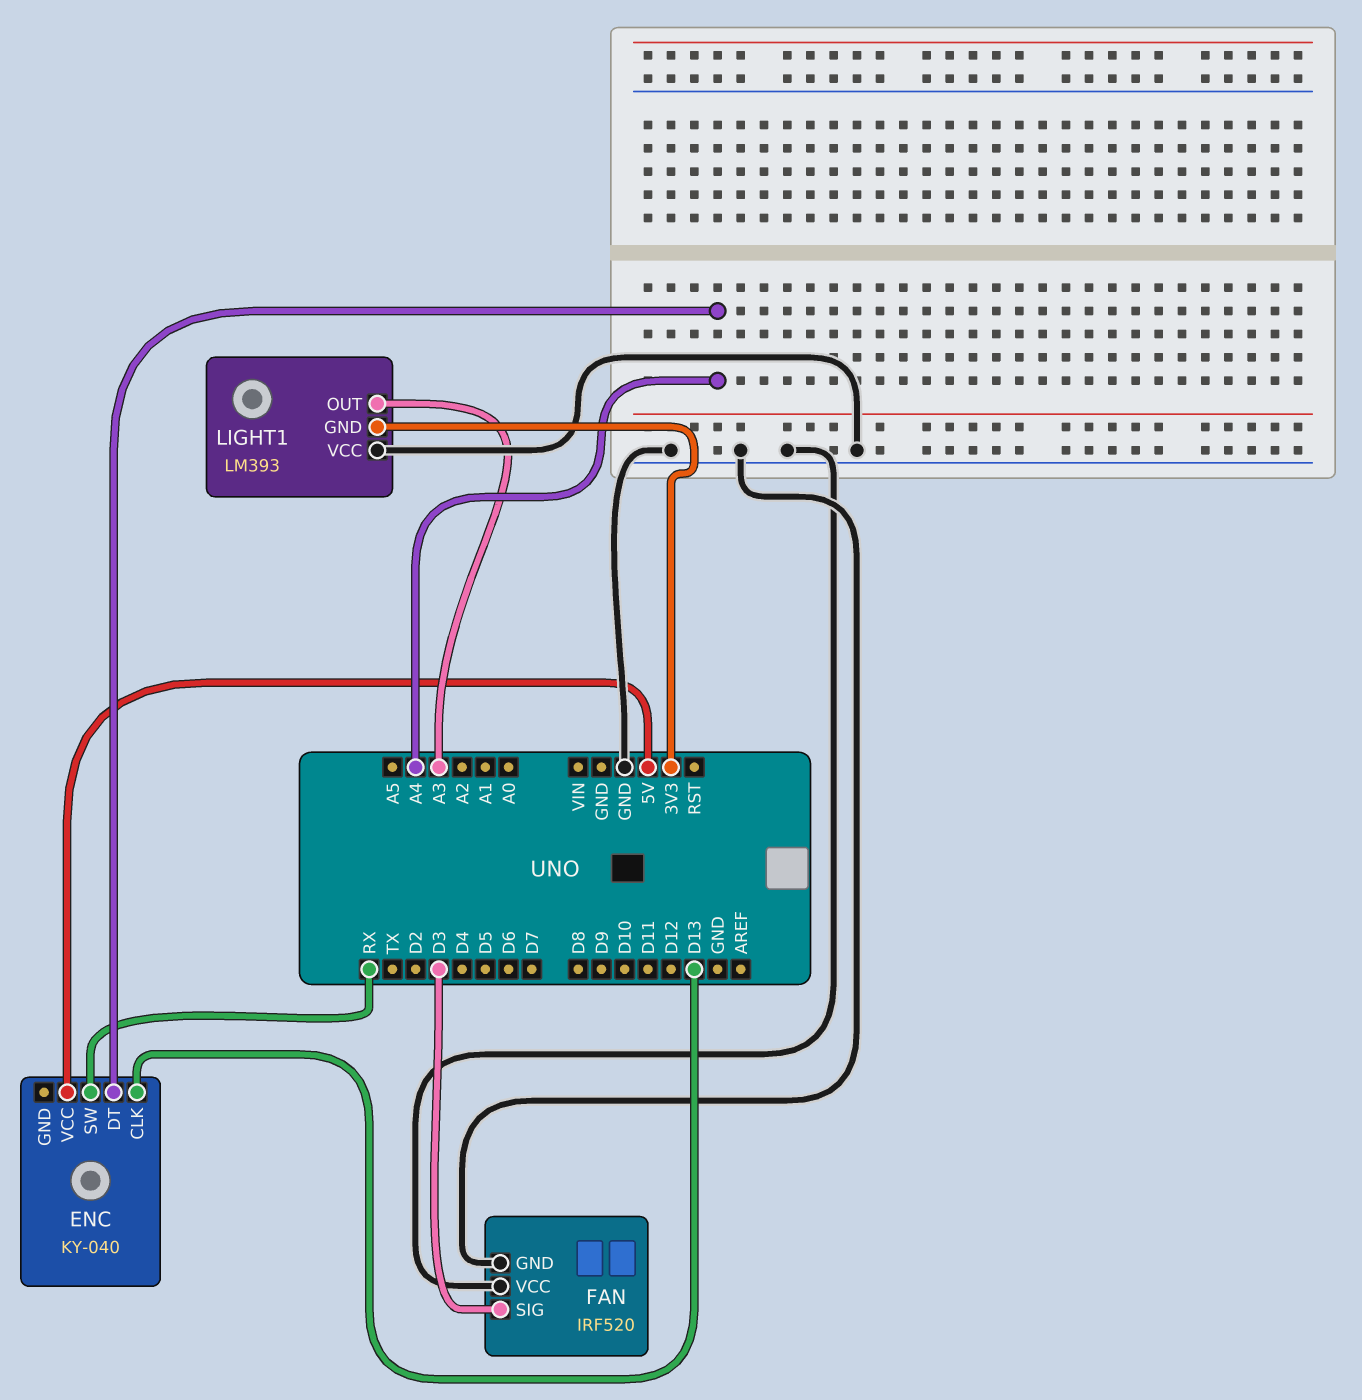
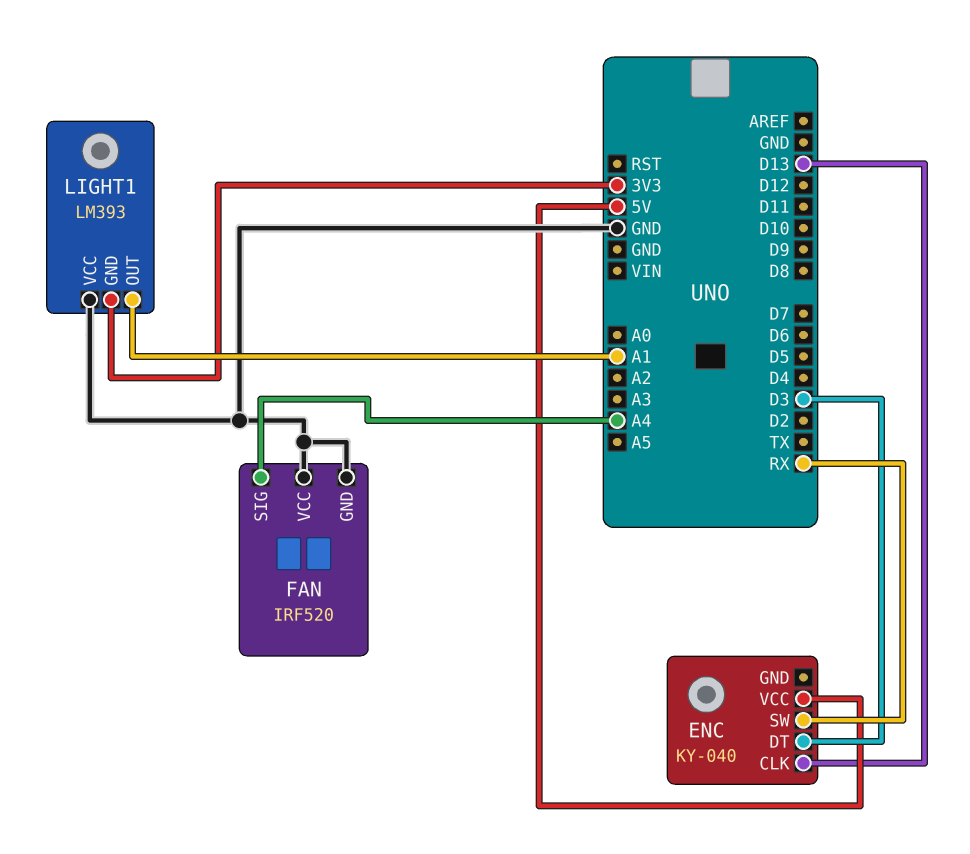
ENC pin DT: A4 -> D3
FAN pin SIG: D3 -> A4
LIGHT1 pin OUT: A3 -> A1

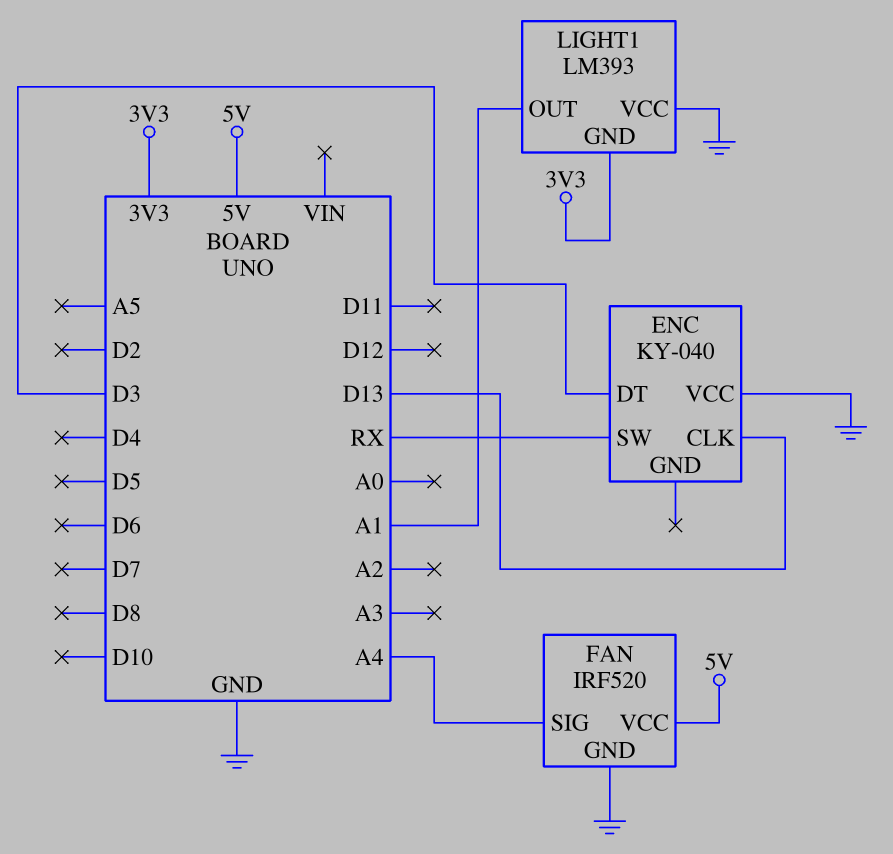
ENC pin VCC: 5V -> GND
FAN pin VCC: GND -> 5V

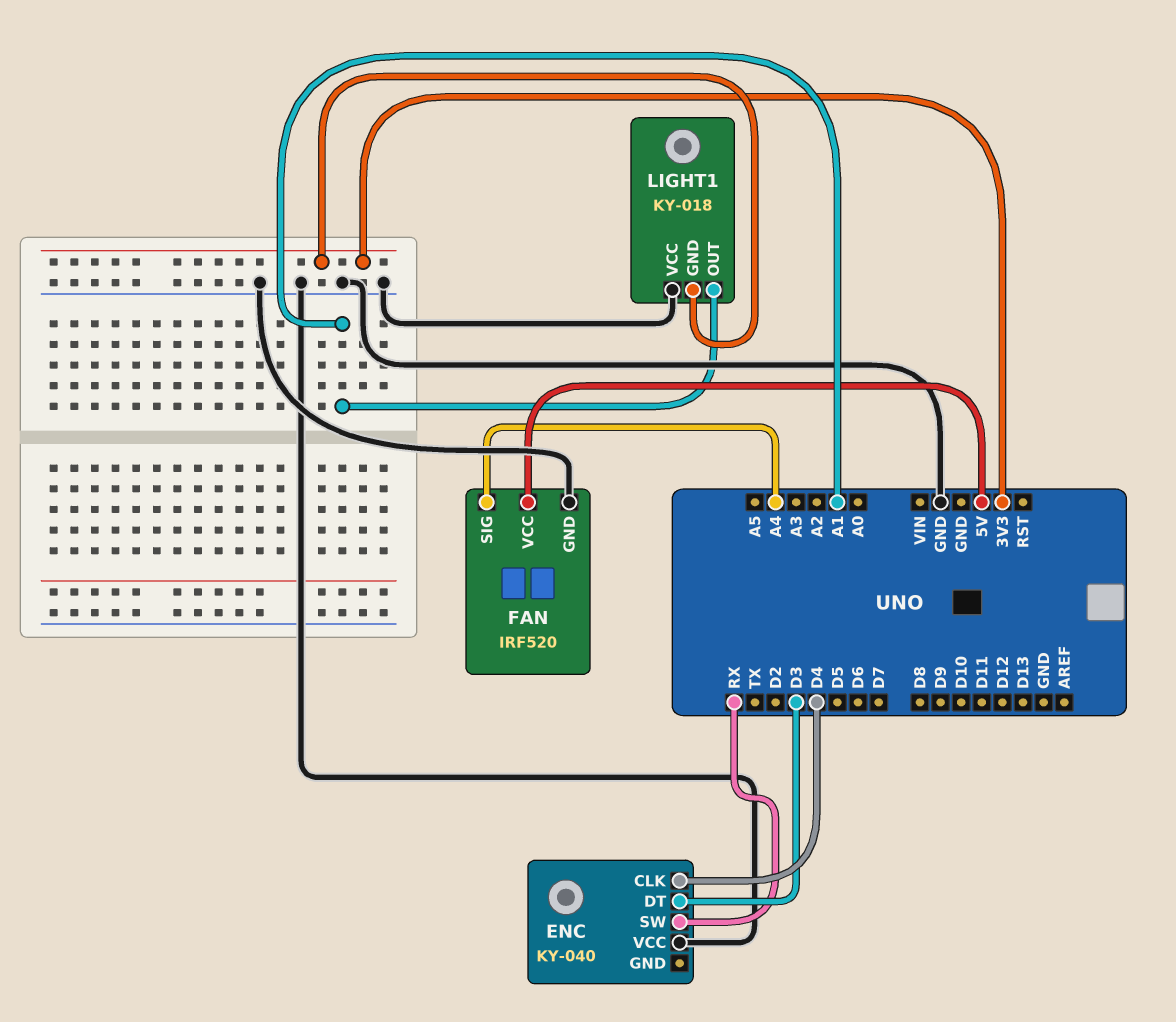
ENC pin CLK: D13 -> D4
LIGHT1: LM393 -> KY-018

